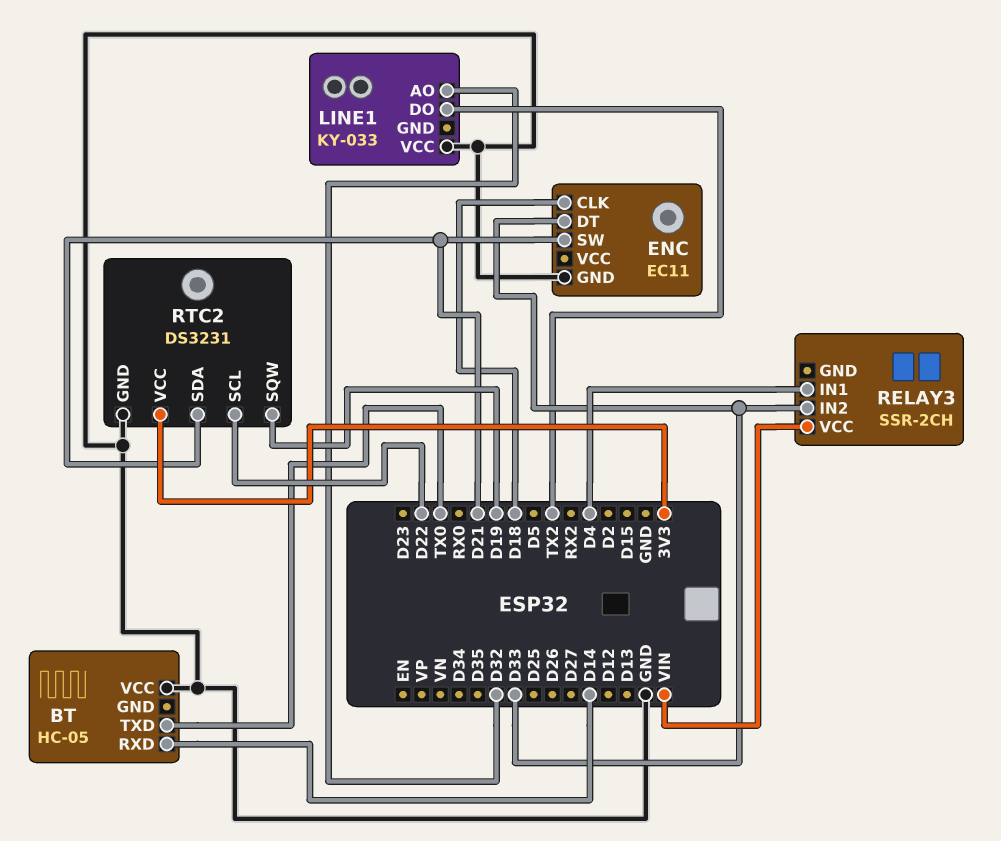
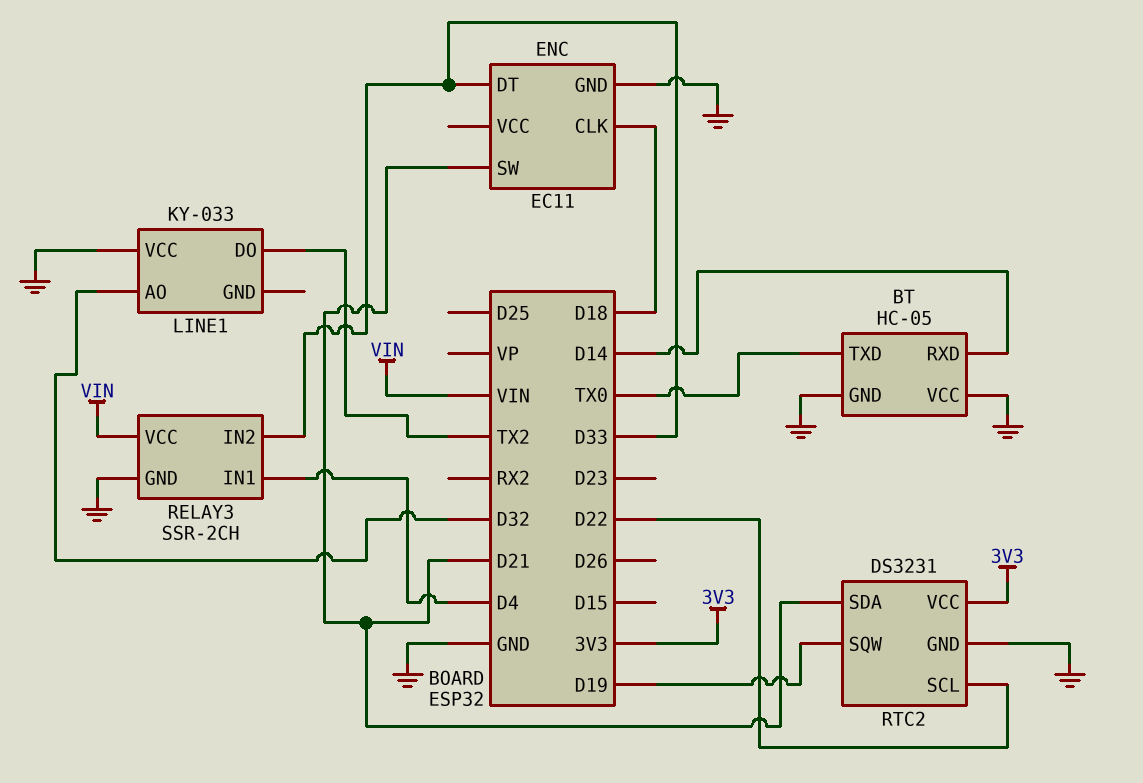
BT pin GND: none -> GND
RELAY3 pin GND: none -> GND

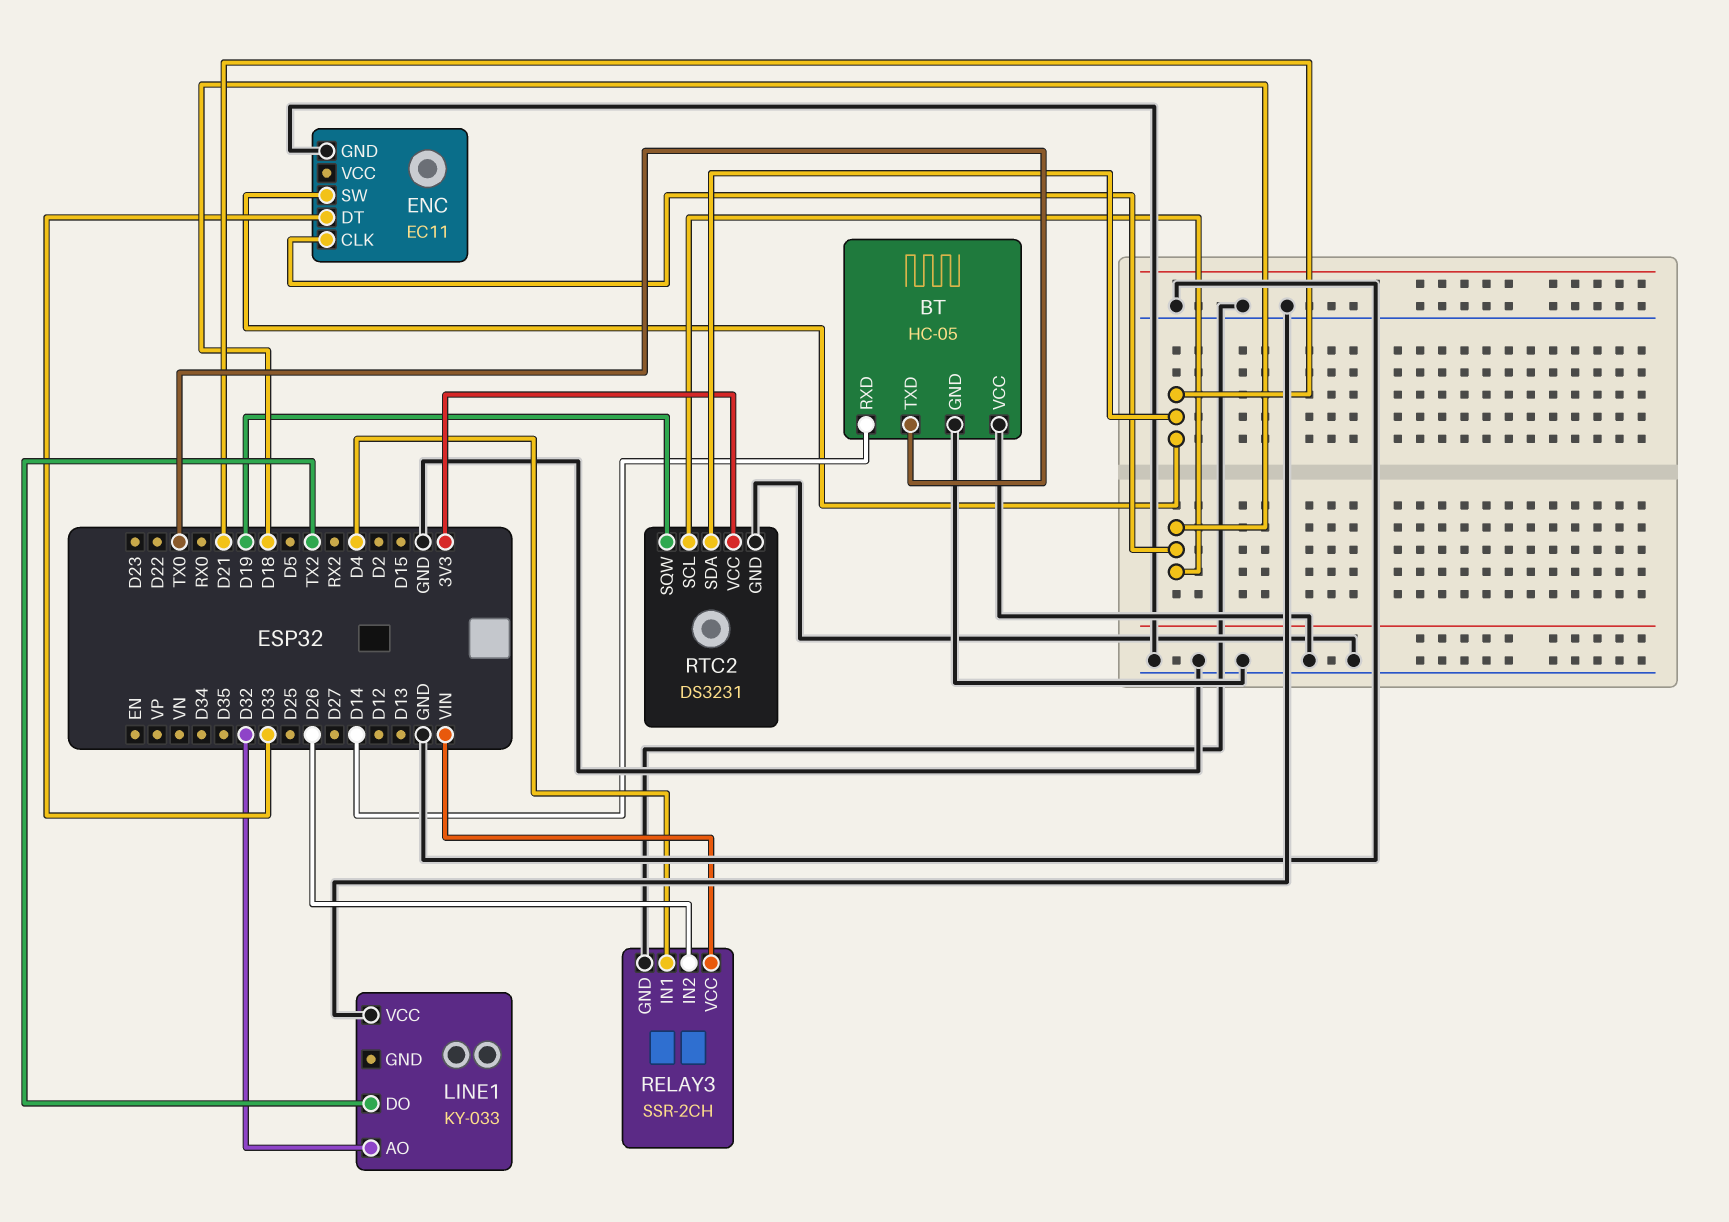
RELAY3 pin IN2: D33 -> D26
RTC2 pin SCL: D22 -> D18

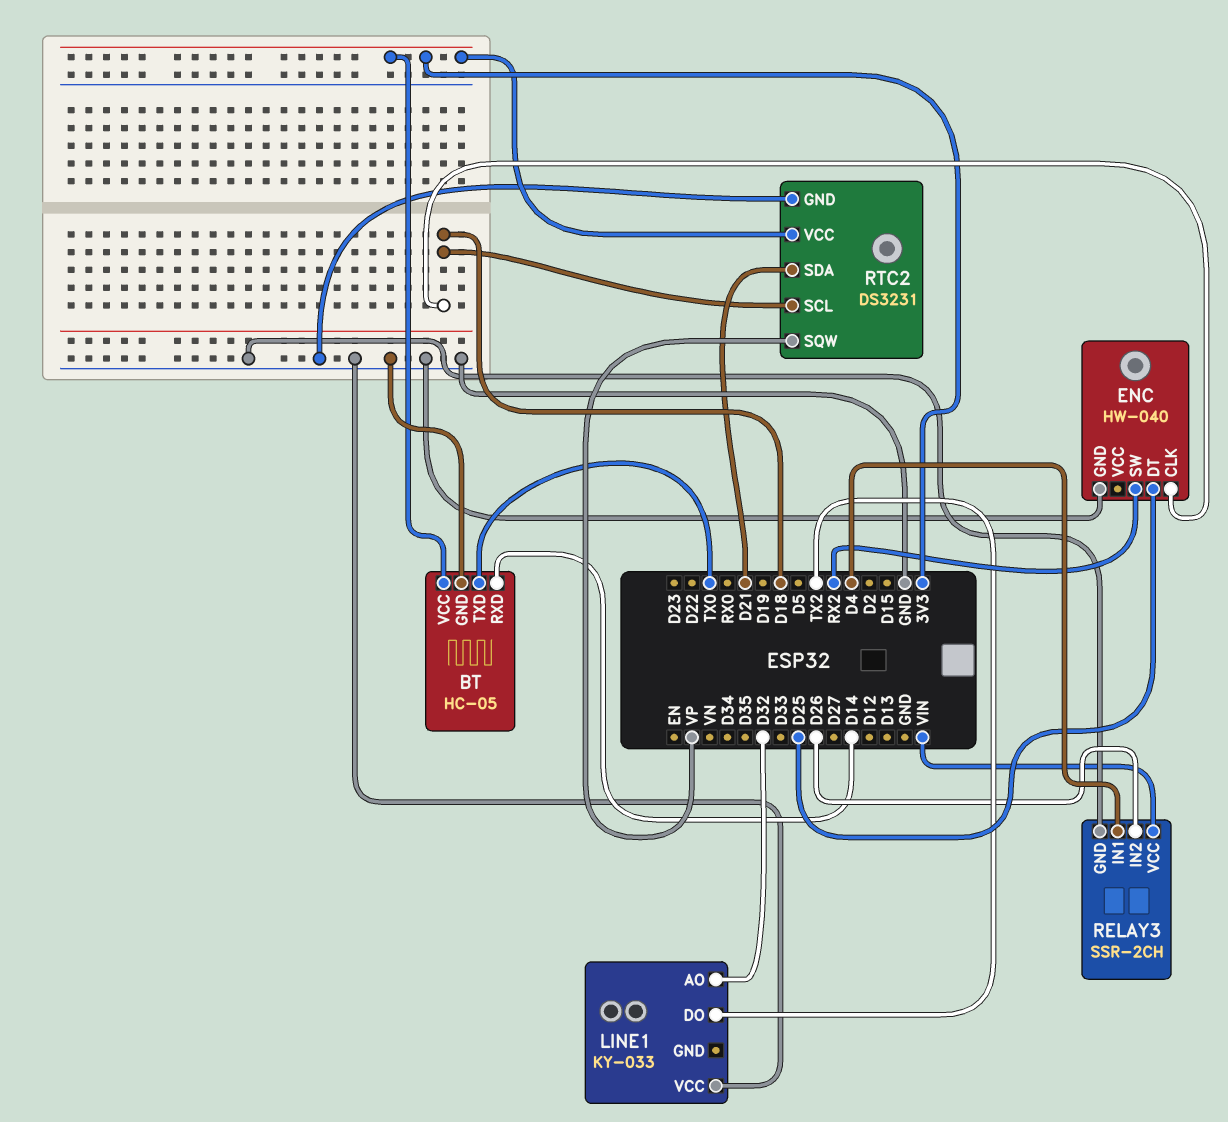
BT pin VCC: GND -> 3V3
ENC: EC11 -> HW-040
ENC pin DT: D33 -> D25
ENC pin SW: D21 -> RX2
RTC2 pin SQW: D19 -> VP

